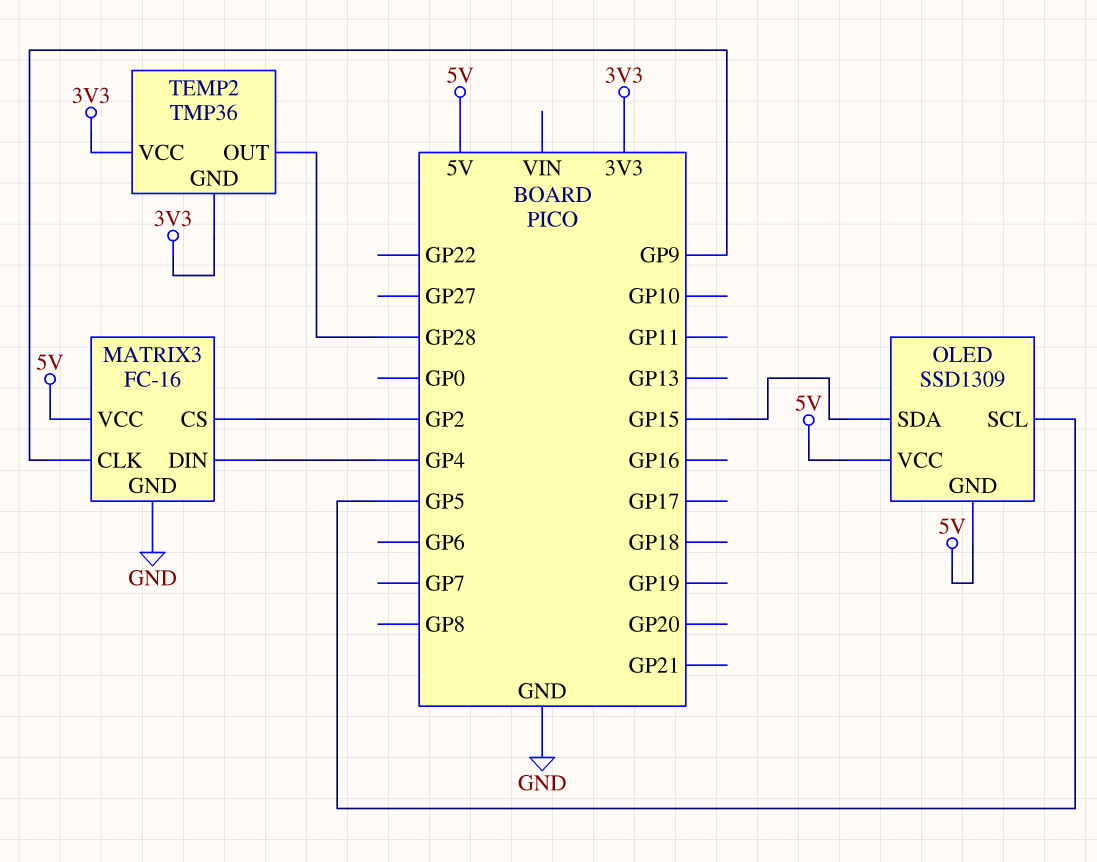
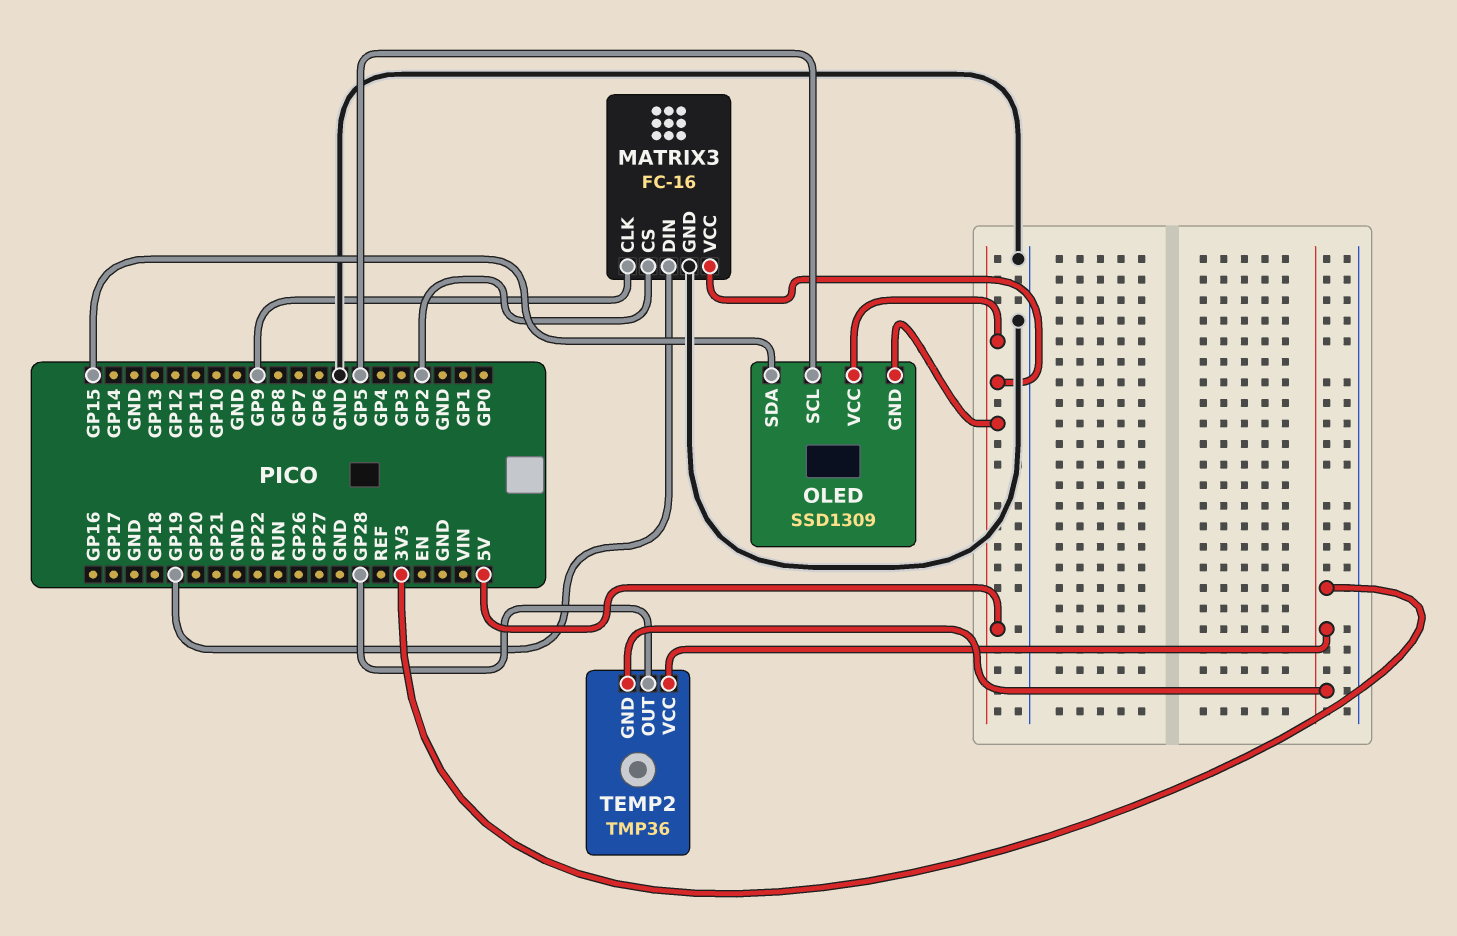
MATRIX3 pin DIN: GP4 -> GP19

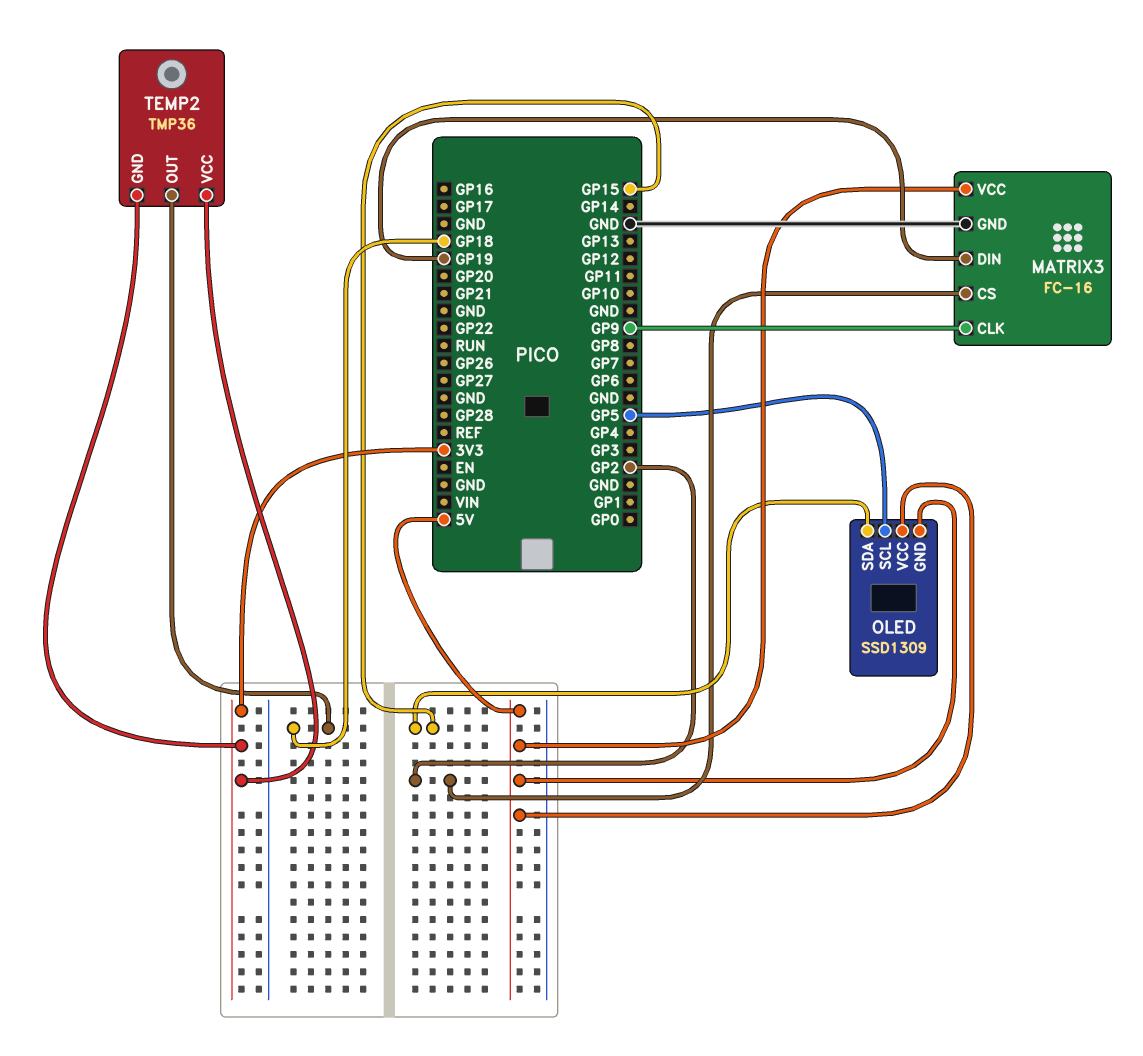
TEMP2 pin OUT: GP28 -> GP18

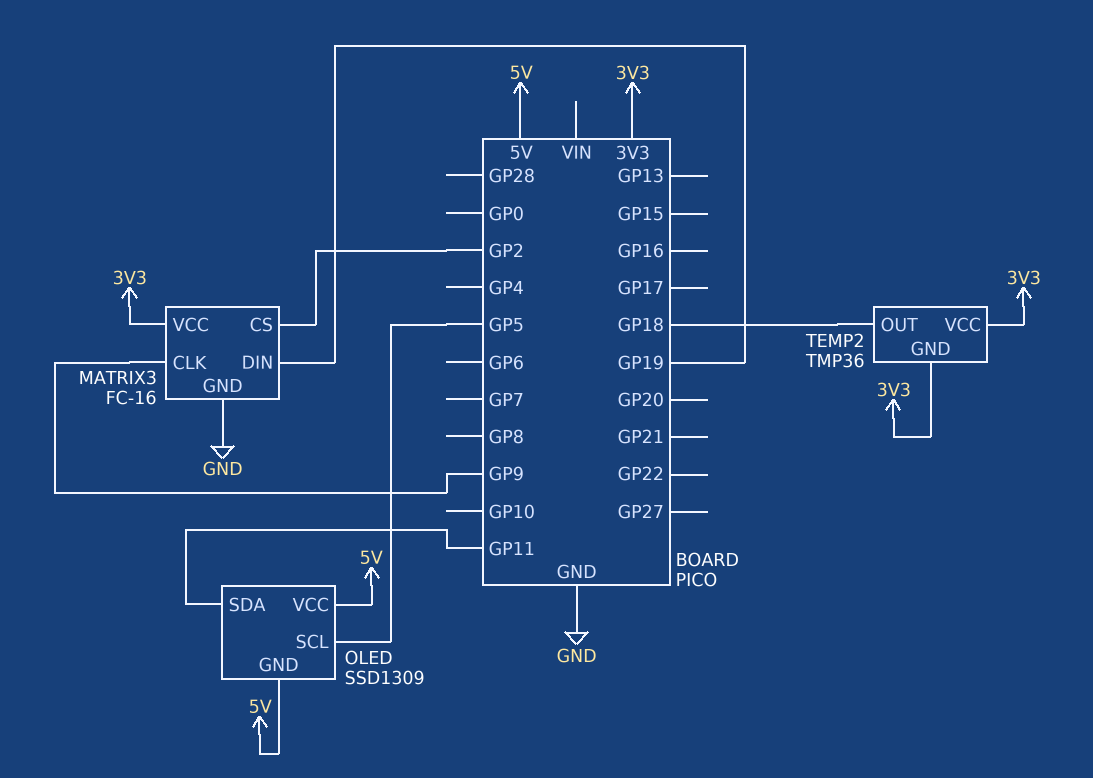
MATRIX3 pin VCC: 5V -> 3V3
OLED pin SDA: GP15 -> GP11

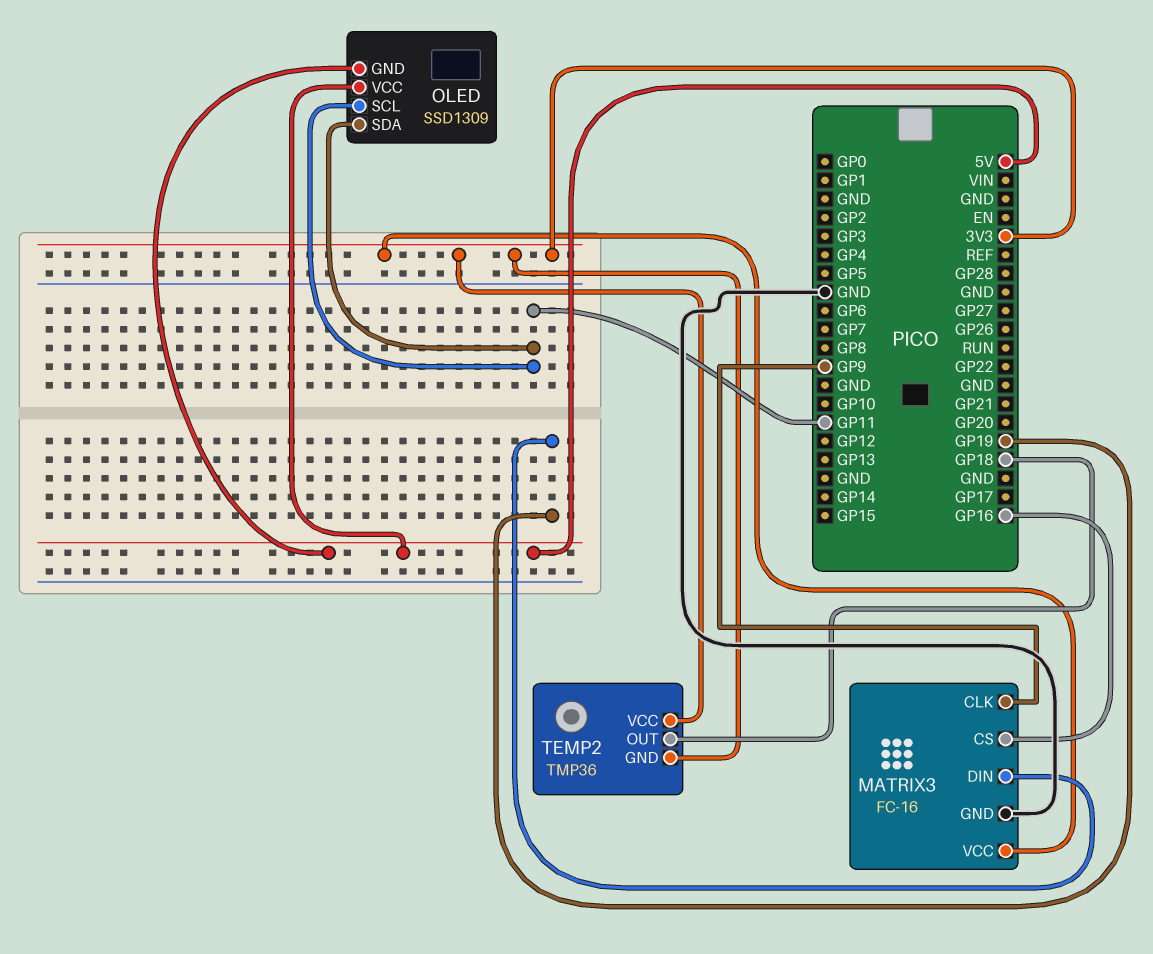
MATRIX3 pin CS: GP2 -> GP16
OLED pin SCL: GP5 -> GP11

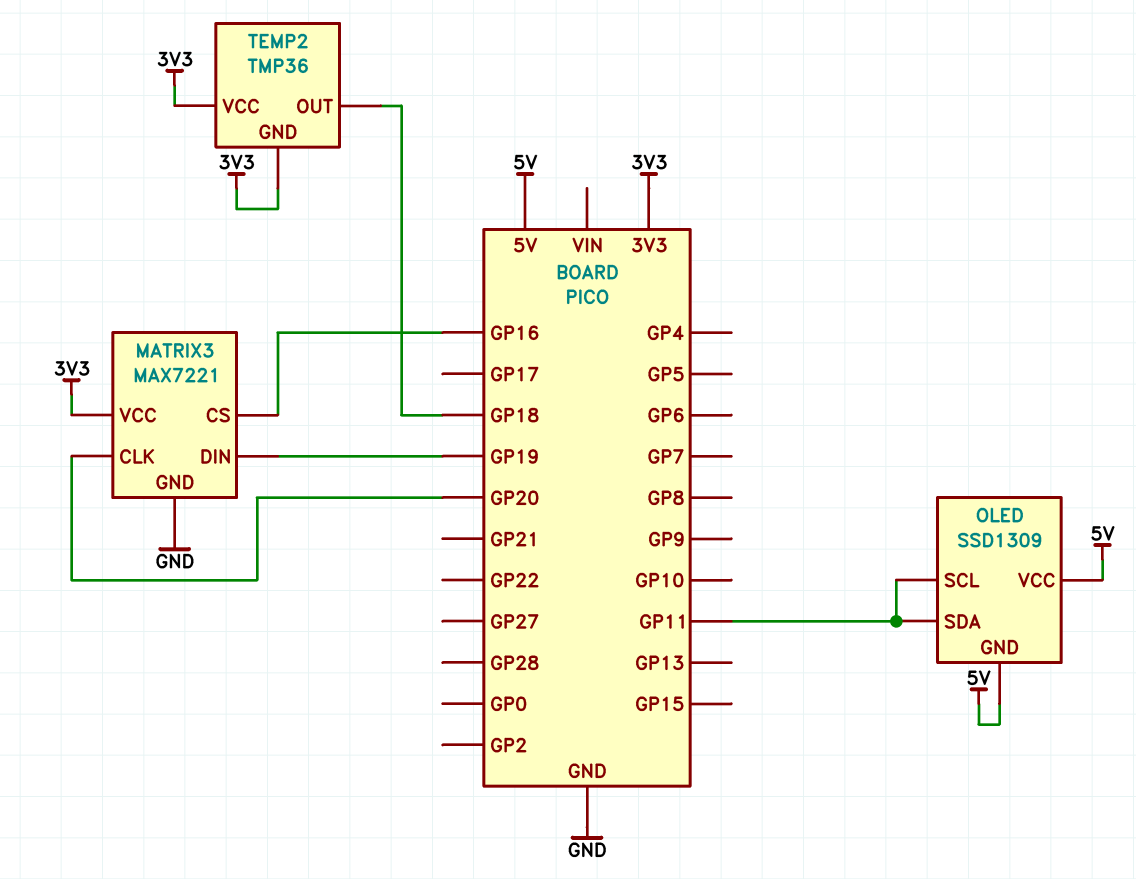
MATRIX3: FC-16 -> MAX7221
MATRIX3 pin CLK: GP9 -> GP20

